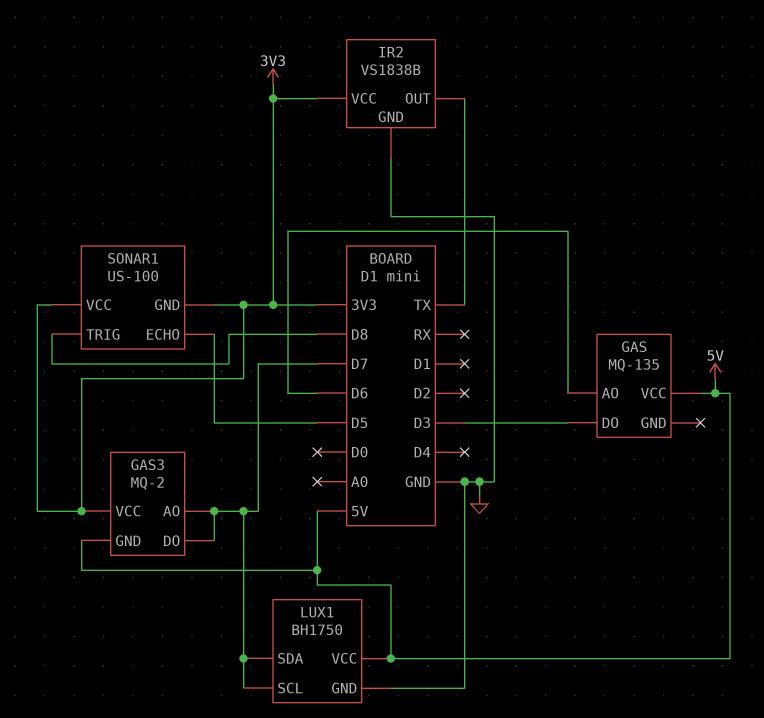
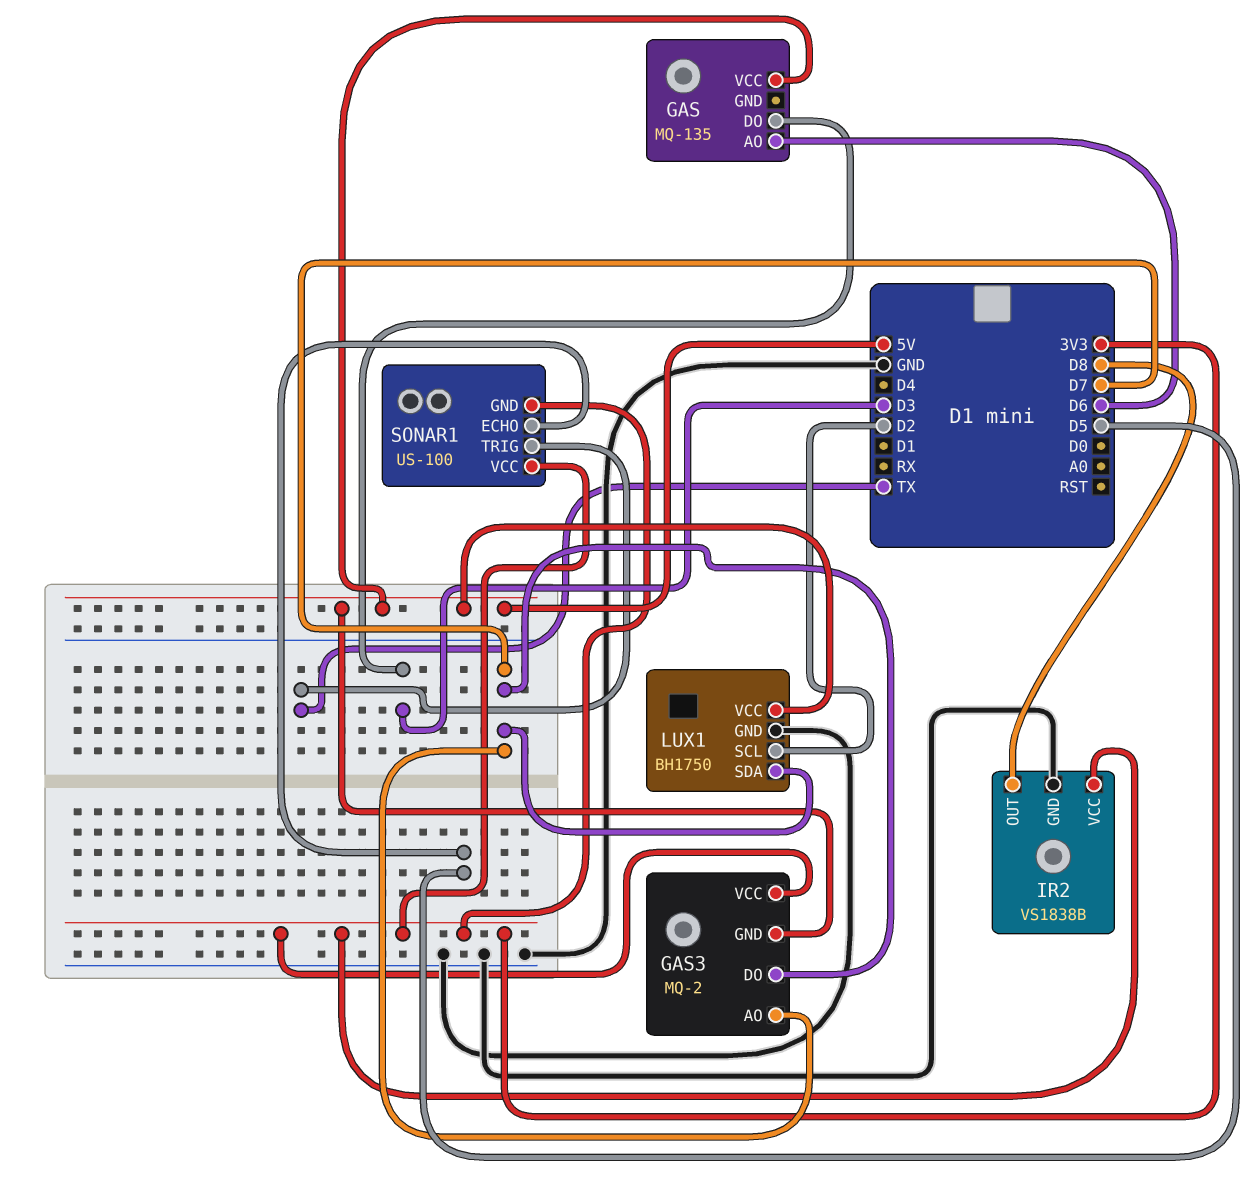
IR2 pin OUT: TX -> D8
LUX1 pin SCL: D7 -> D2
SONAR1 pin TRIG: D8 -> TX

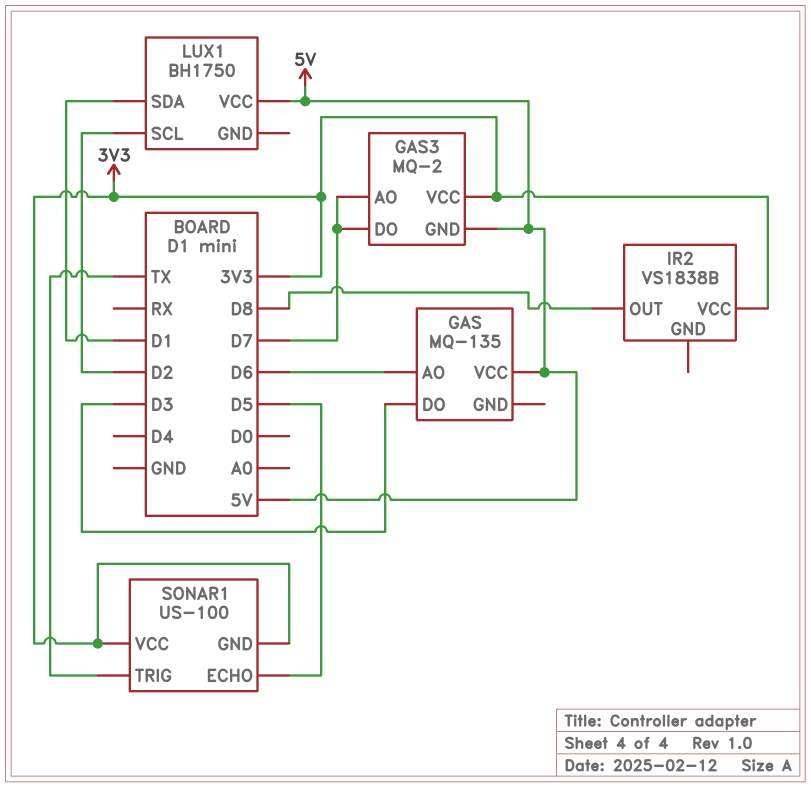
IR2 pin GND: GND -> none
LUX1 pin GND: GND -> none
LUX1 pin SDA: D7 -> D1

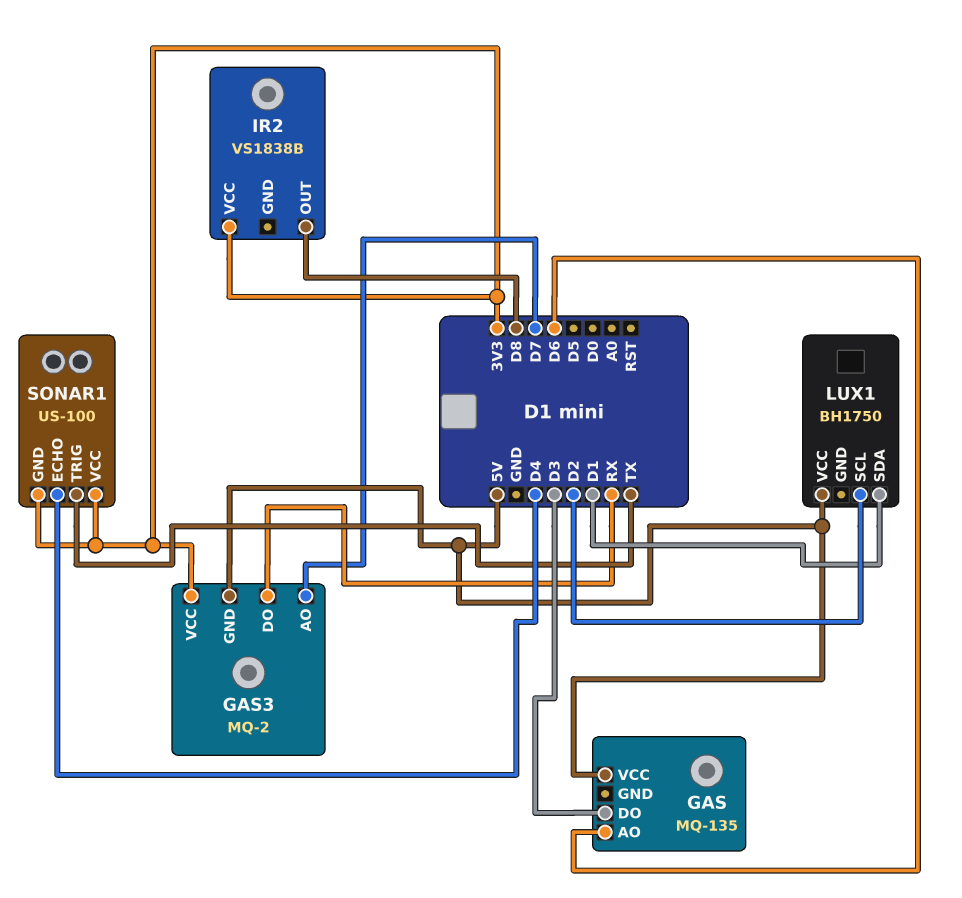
GAS3 pin DO: D7 -> RX
SONAR1 pin ECHO: D5 -> D4

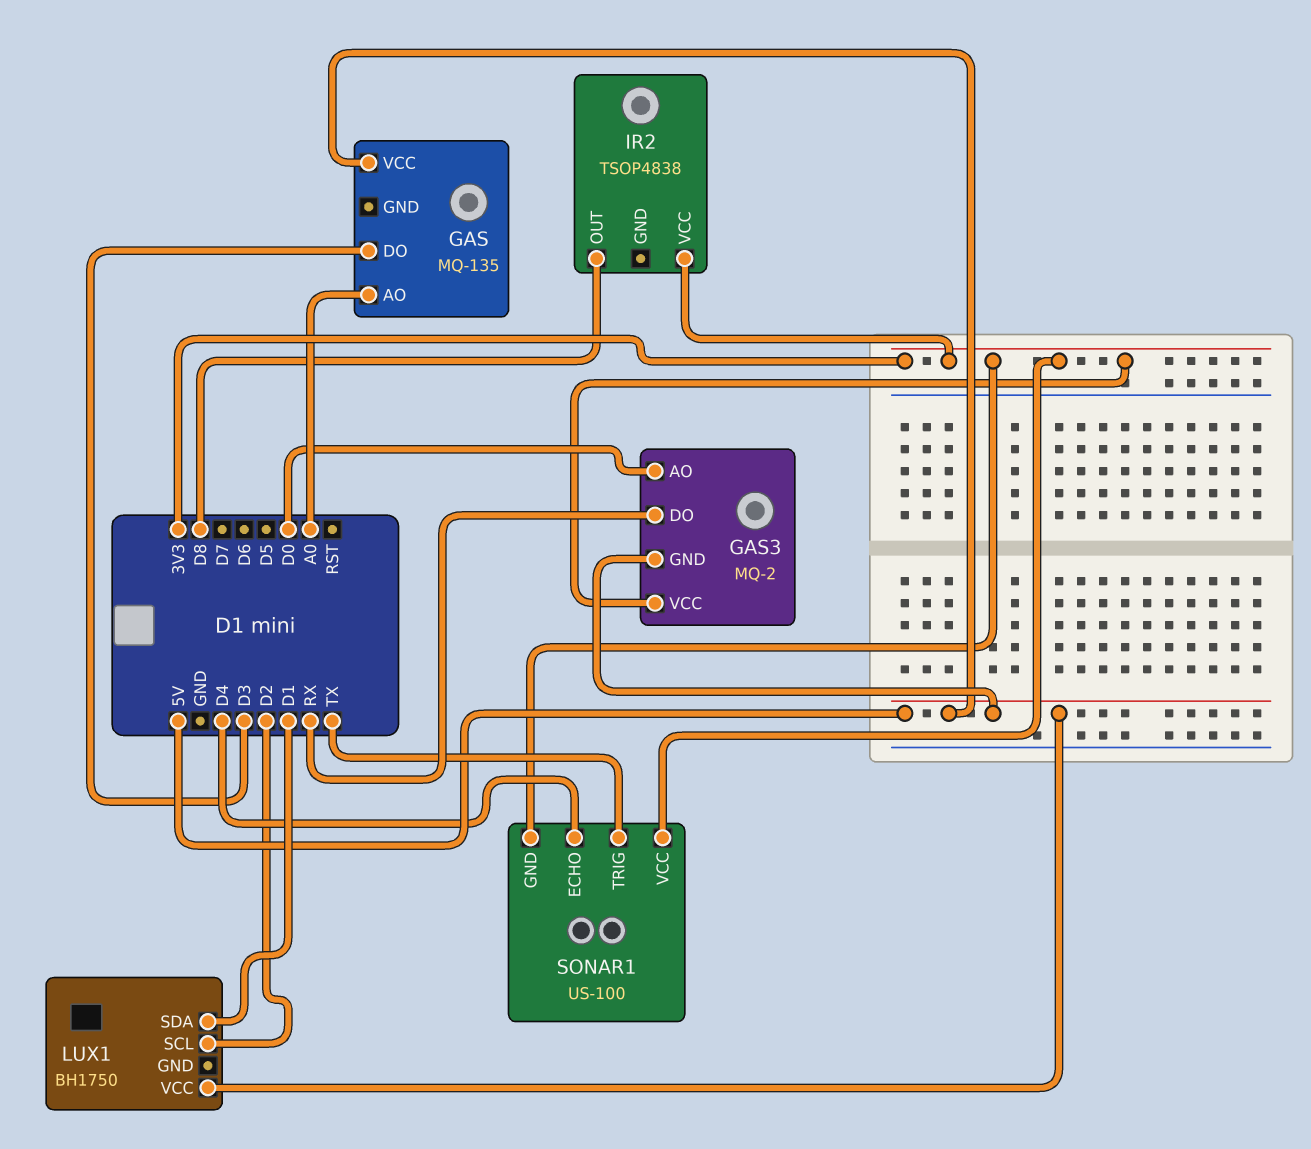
GAS pin AO: D6 -> A0
GAS3 pin AO: D7 -> D0
IR2: VS1838B -> TSOP4838

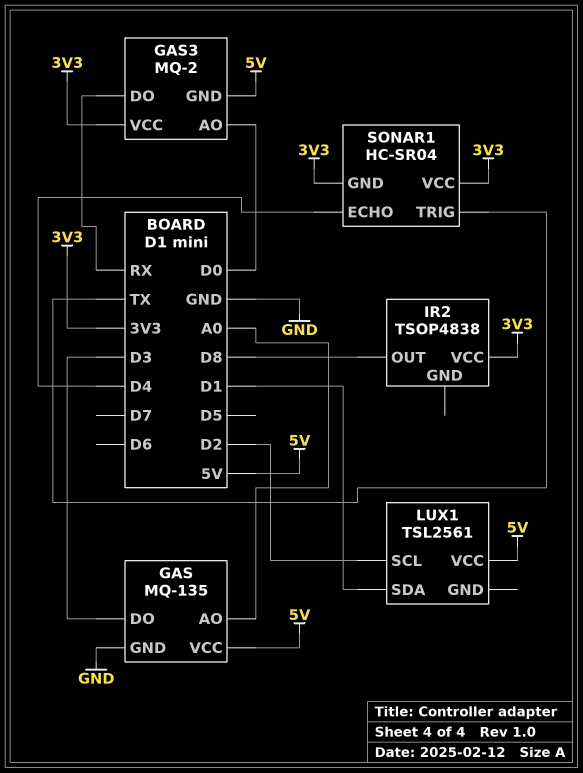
GAS pin GND: none -> GND
LUX1: BH1750 -> TSL2561
SONAR1: US-100 -> HC-SR04

